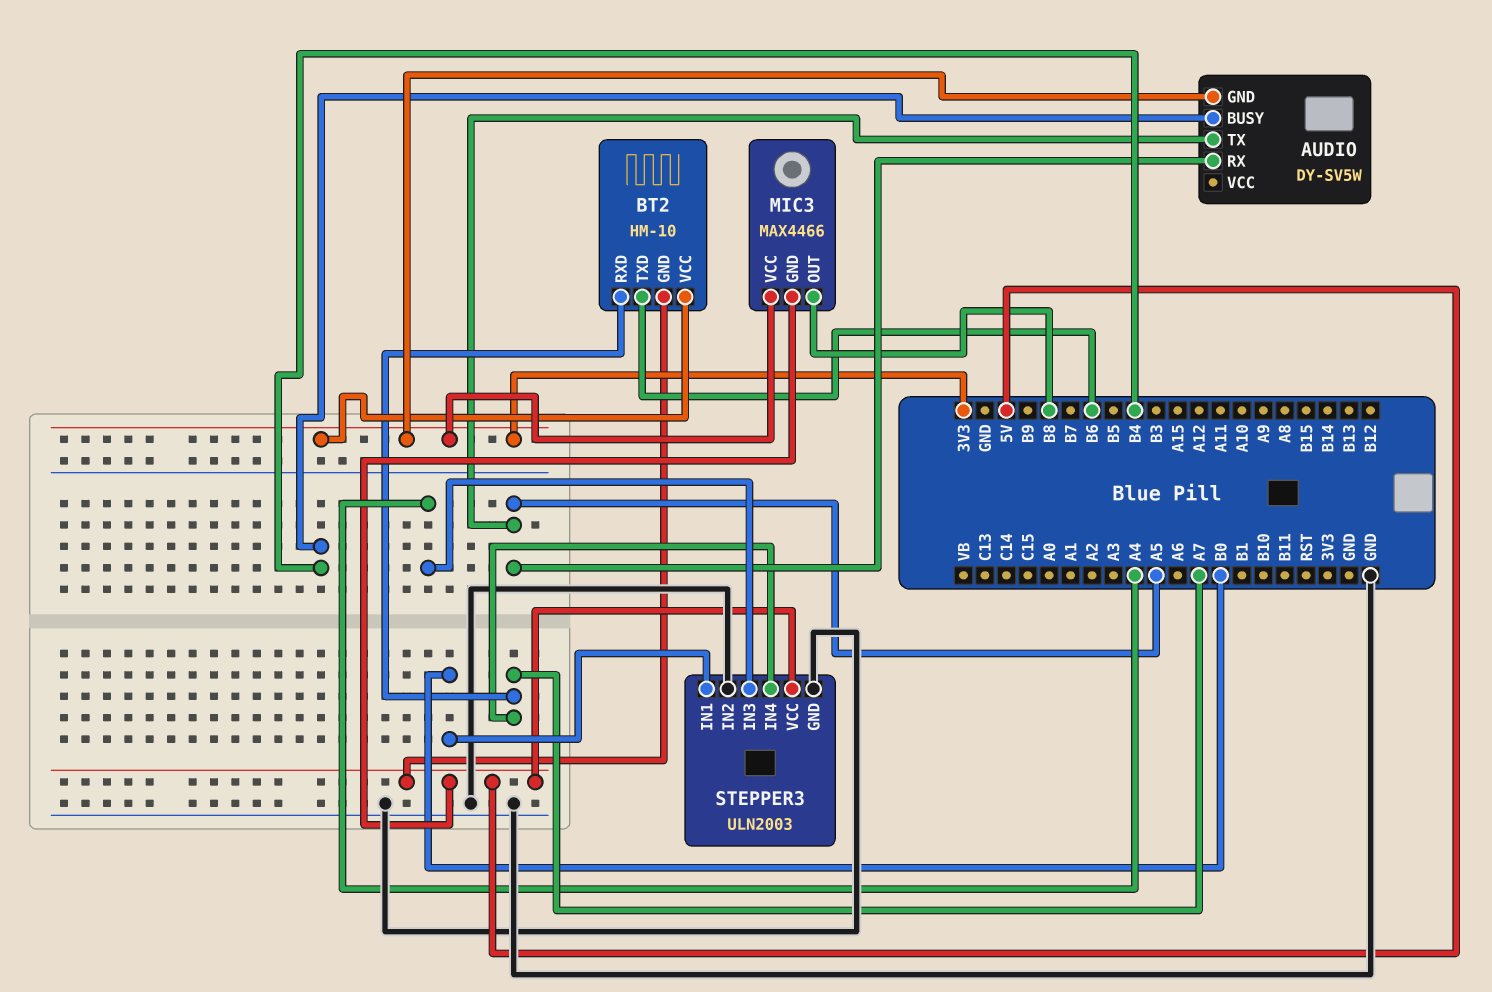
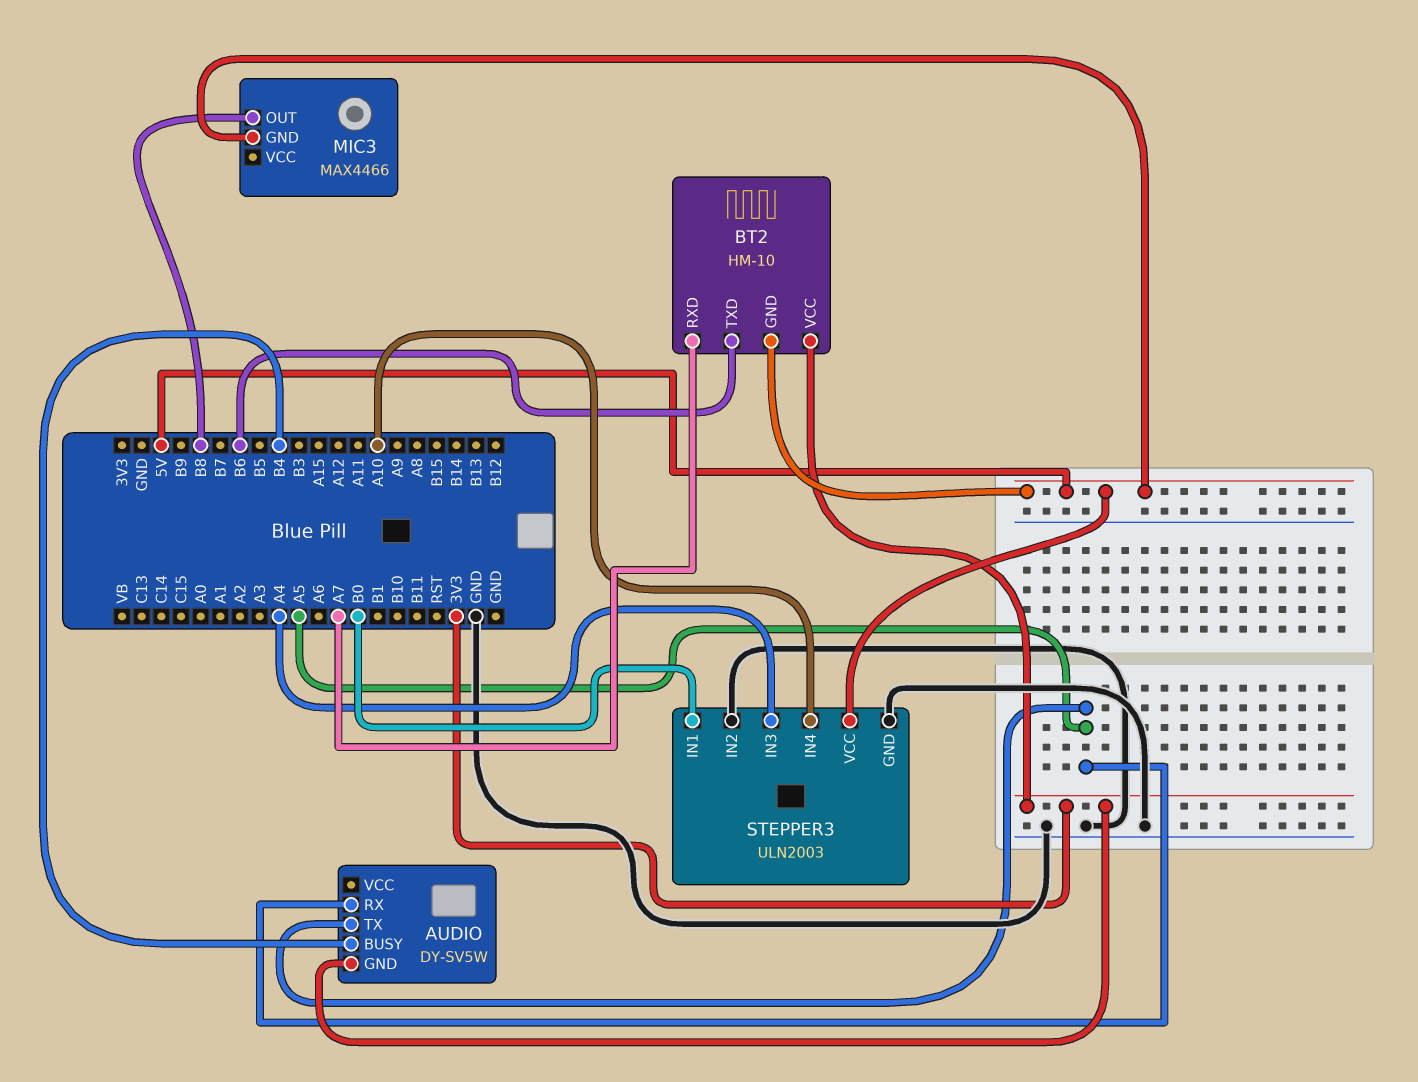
MIC3 pin VCC: 3V3 -> none
STEPPER3 pin IN4: A7 -> A10

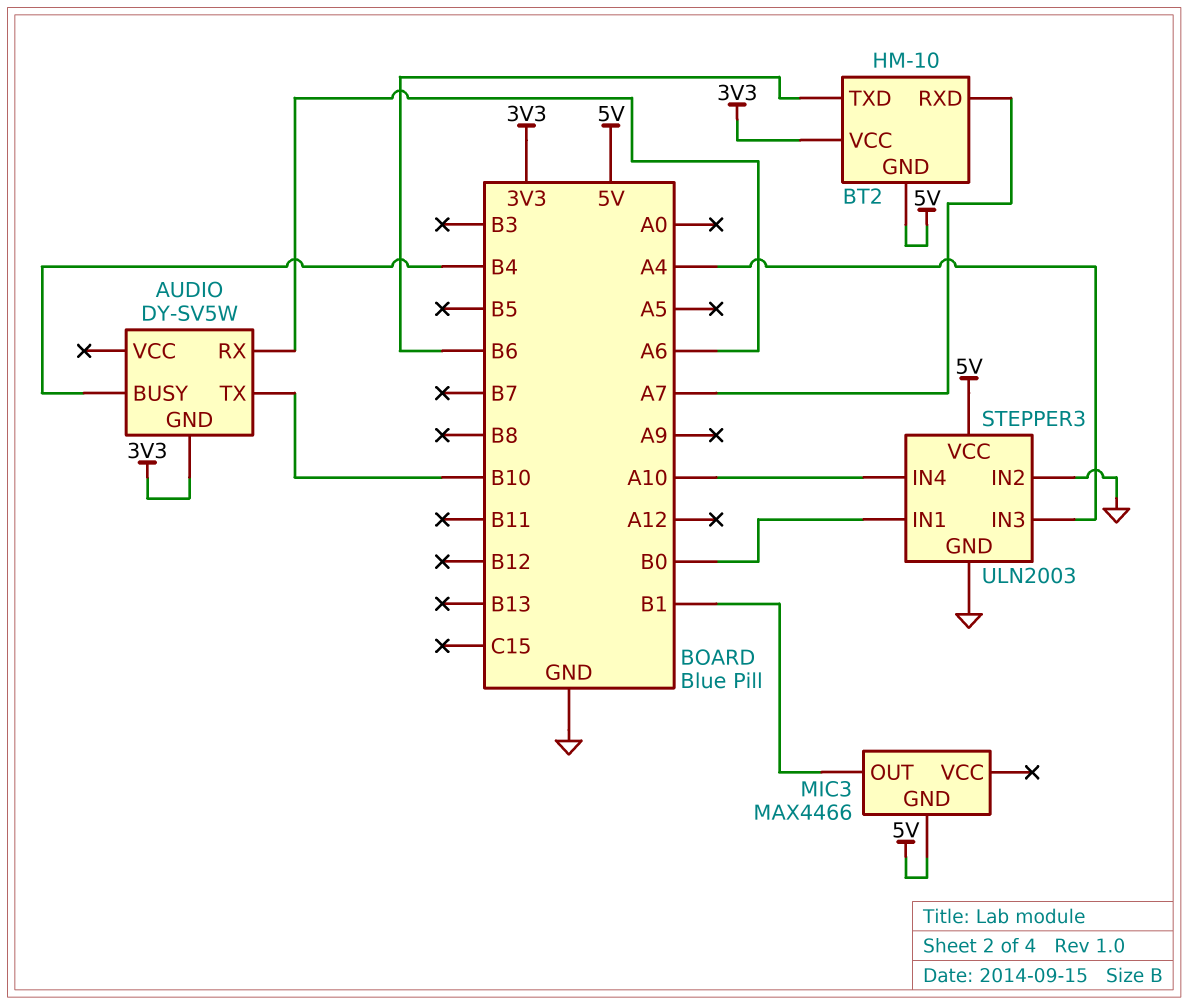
AUDIO pin RX: A5 -> A6
AUDIO pin TX: A5 -> B10
MIC3 pin OUT: B8 -> B1

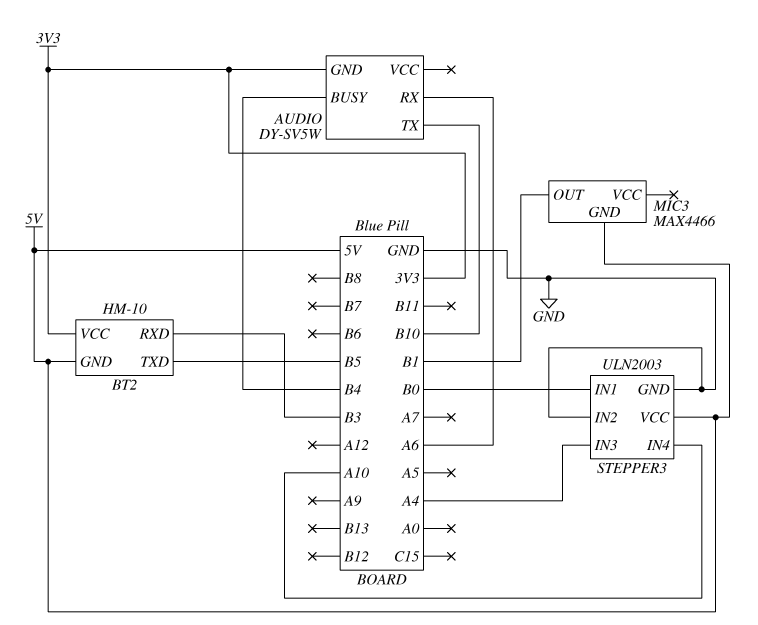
BT2 pin RXD: A7 -> B3
BT2 pin TXD: B6 -> B5

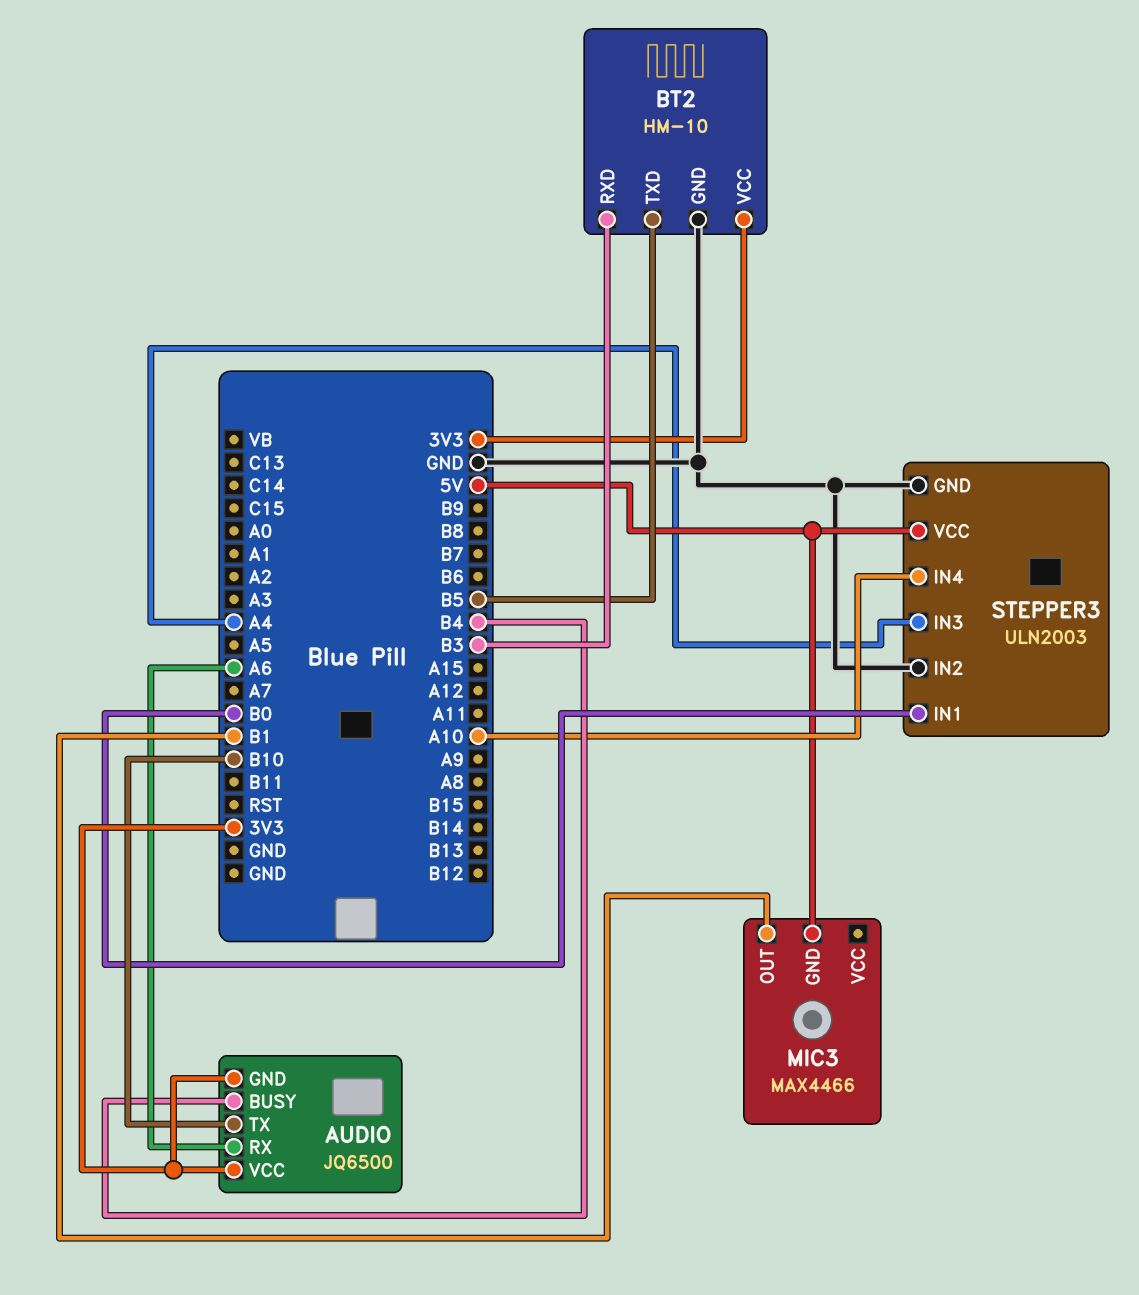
AUDIO: DY-SV5W -> JQ6500
AUDIO pin VCC: none -> 3V3
BT2 pin GND: 5V -> GND

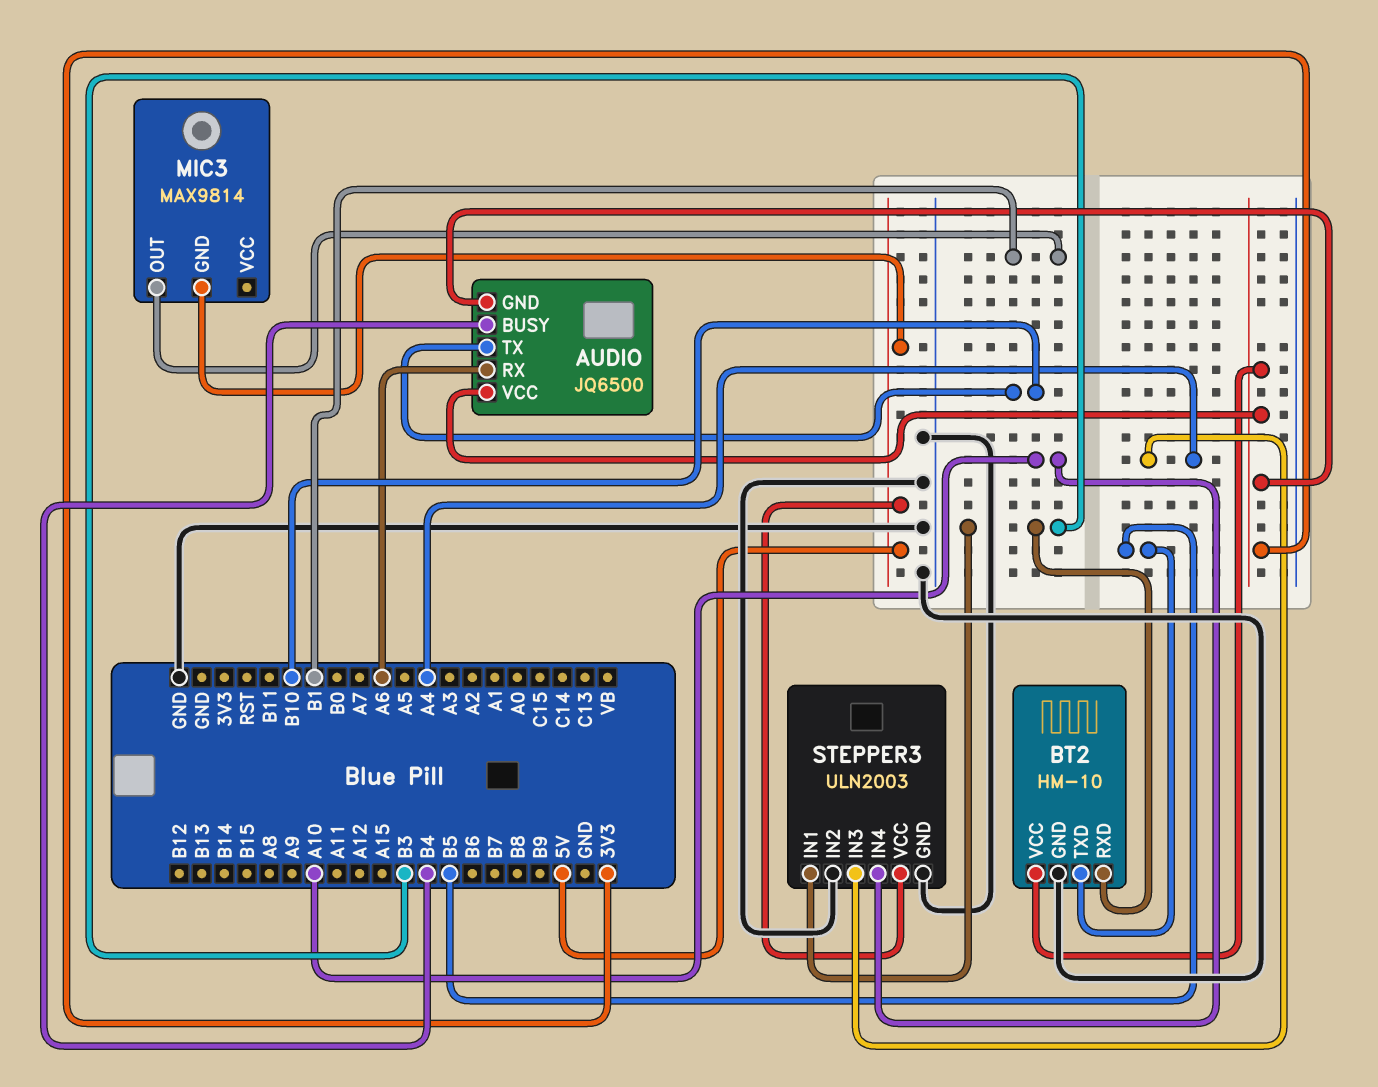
MIC3: MAX4466 -> MAX9814
STEPPER3 pin IN1: B0 -> B3

